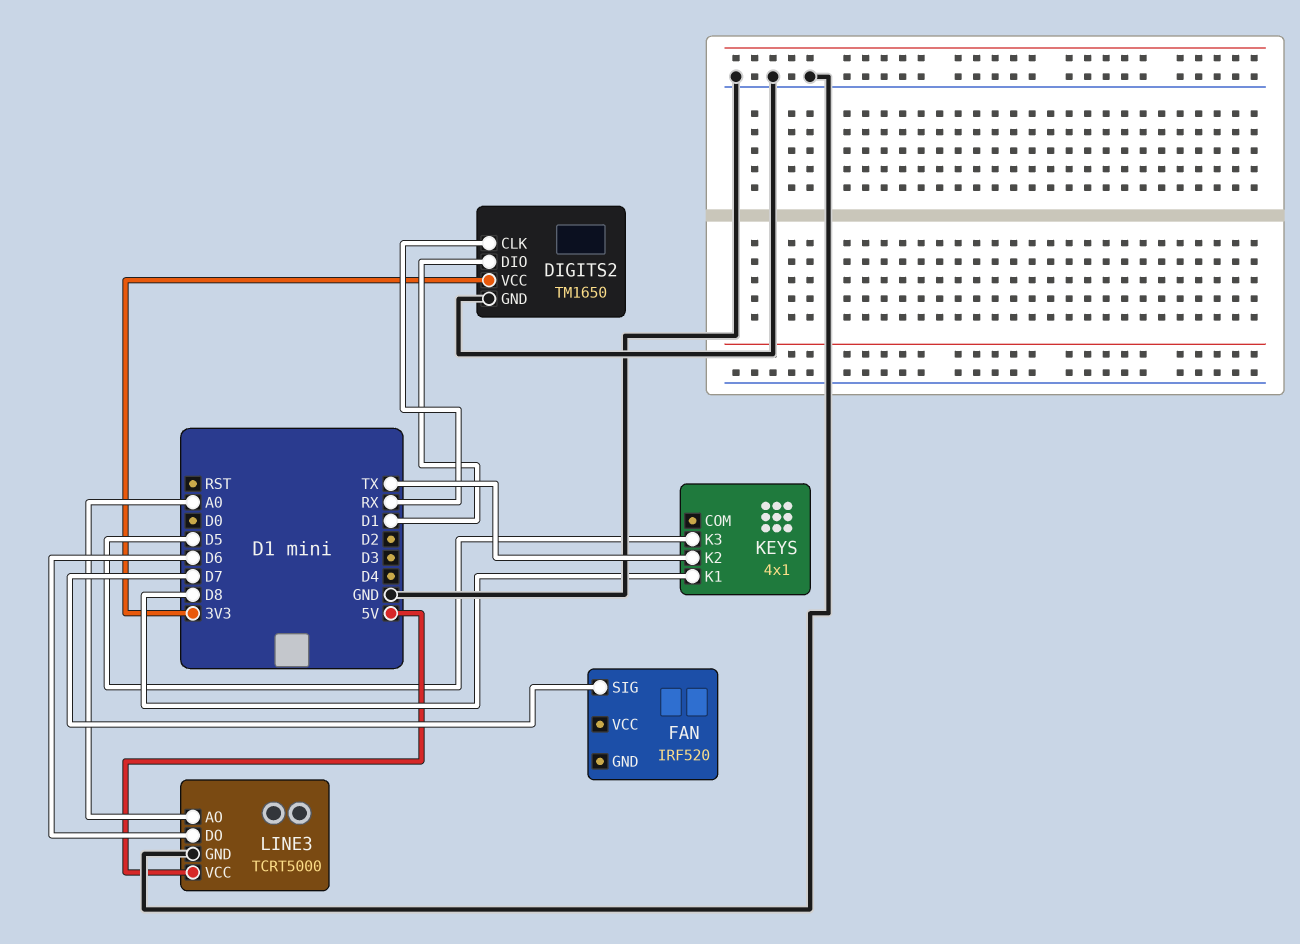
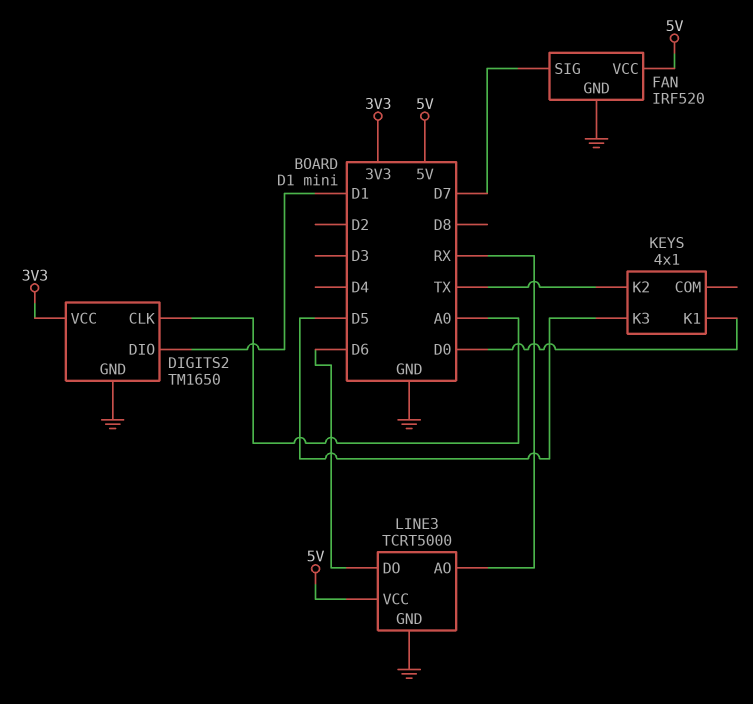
DIGITS2 pin CLK: RX -> A0
FAN pin GND: none -> GND
FAN pin VCC: none -> 5V
KEYS pin K1: D8 -> D0
LINE3 pin AO: A0 -> RX

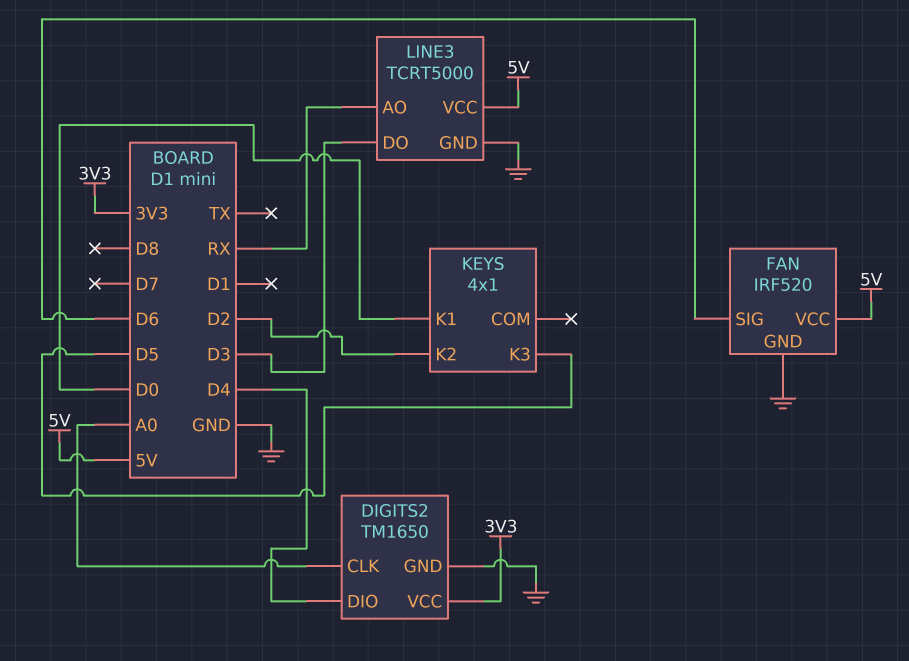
DIGITS2 pin DIO: D1 -> D4
FAN pin SIG: D7 -> D6
KEYS pin K2: TX -> D2
LINE3 pin DO: D6 -> D3

